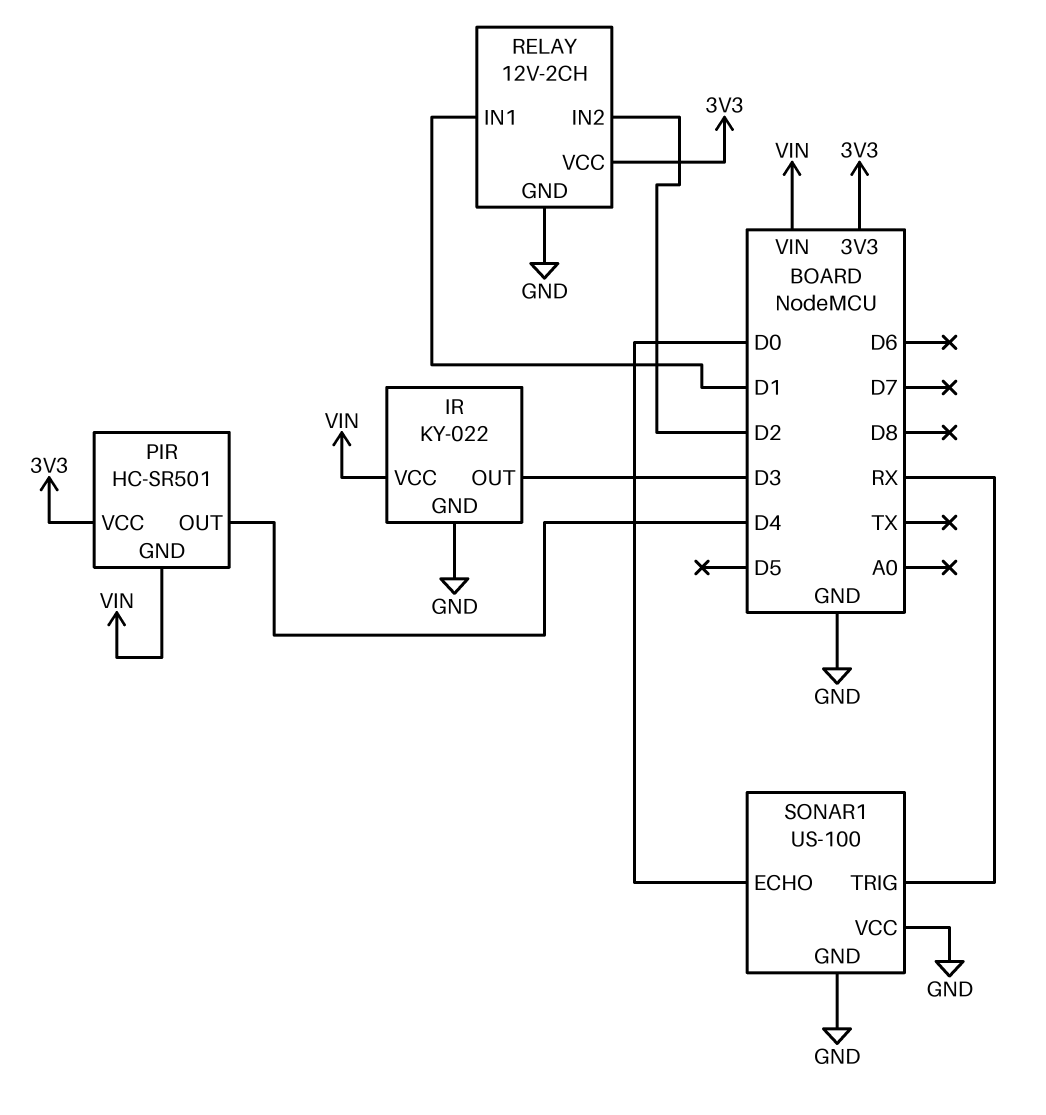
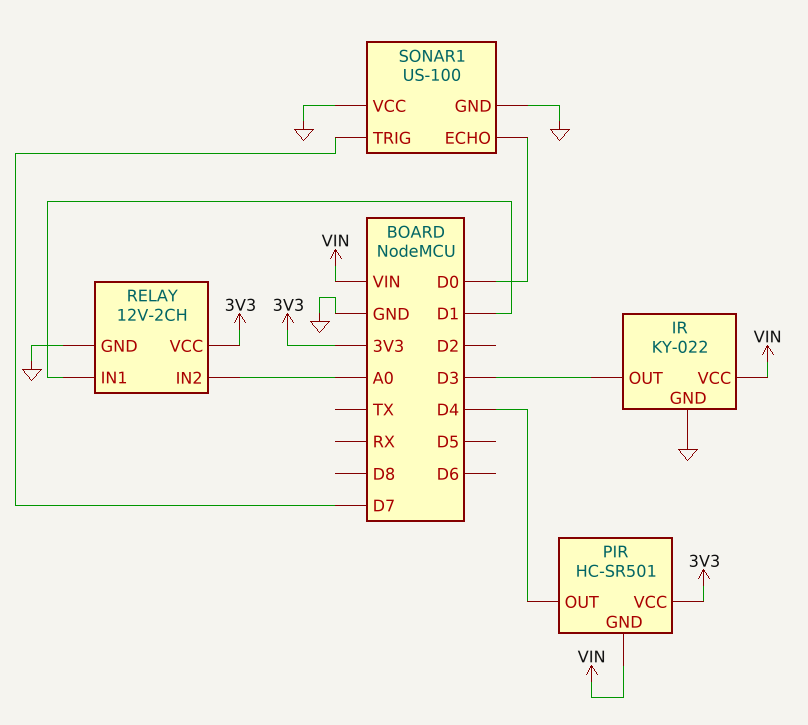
RELAY pin IN2: D2 -> A0
SONAR1 pin TRIG: RX -> D7

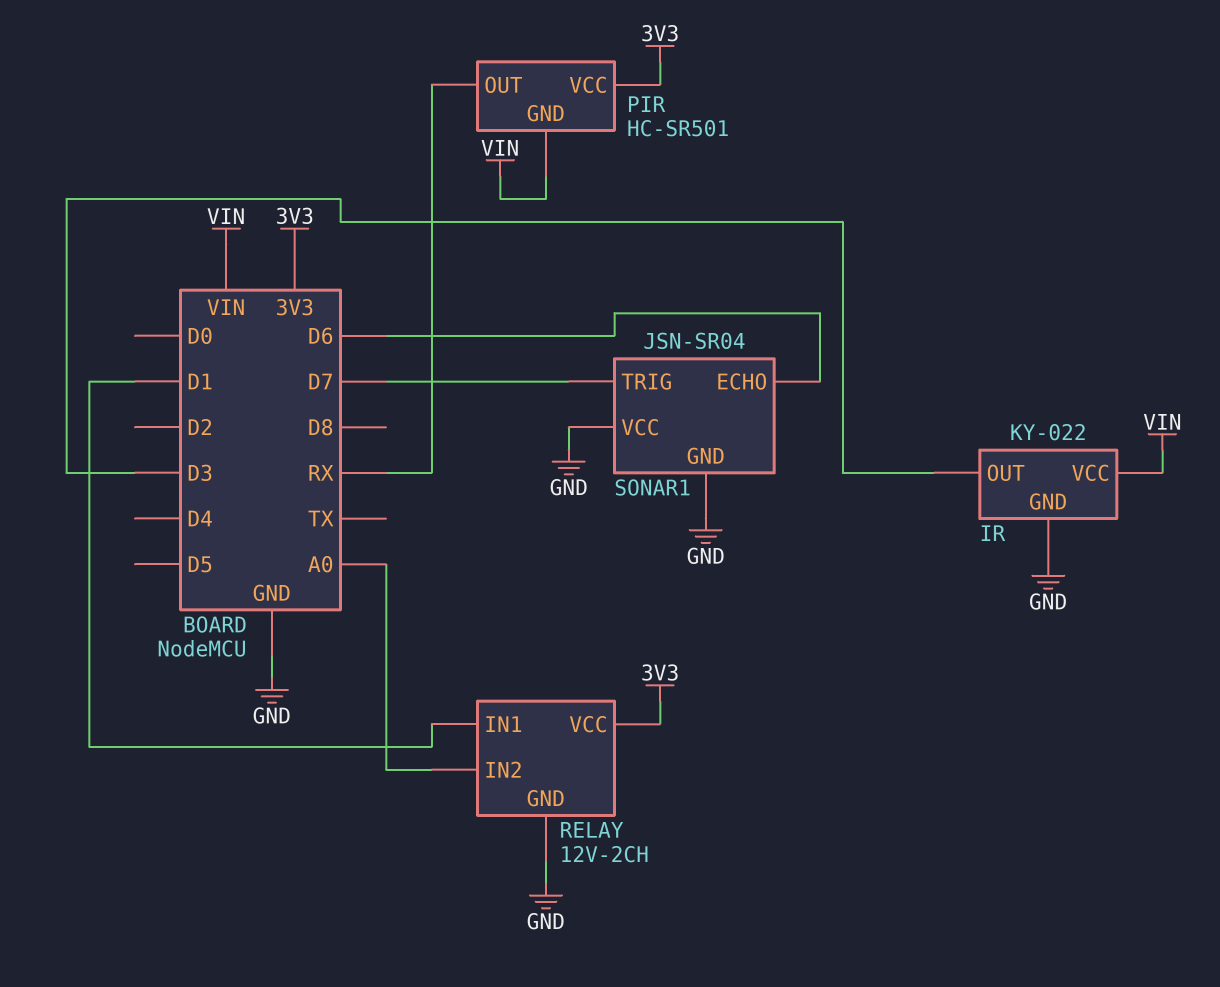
PIR pin OUT: D4 -> RX
SONAR1: US-100 -> JSN-SR04
SONAR1 pin ECHO: D0 -> D6

